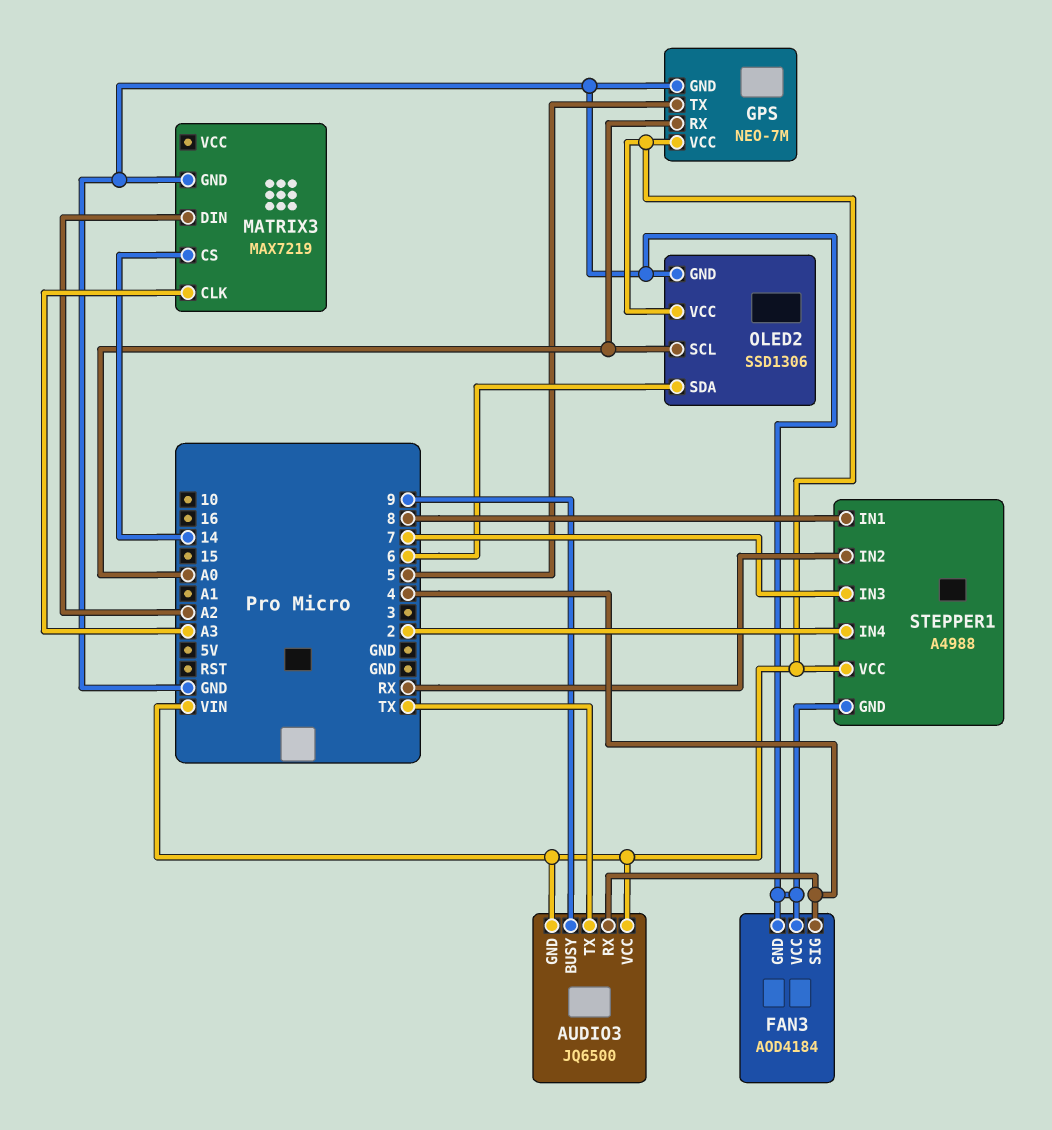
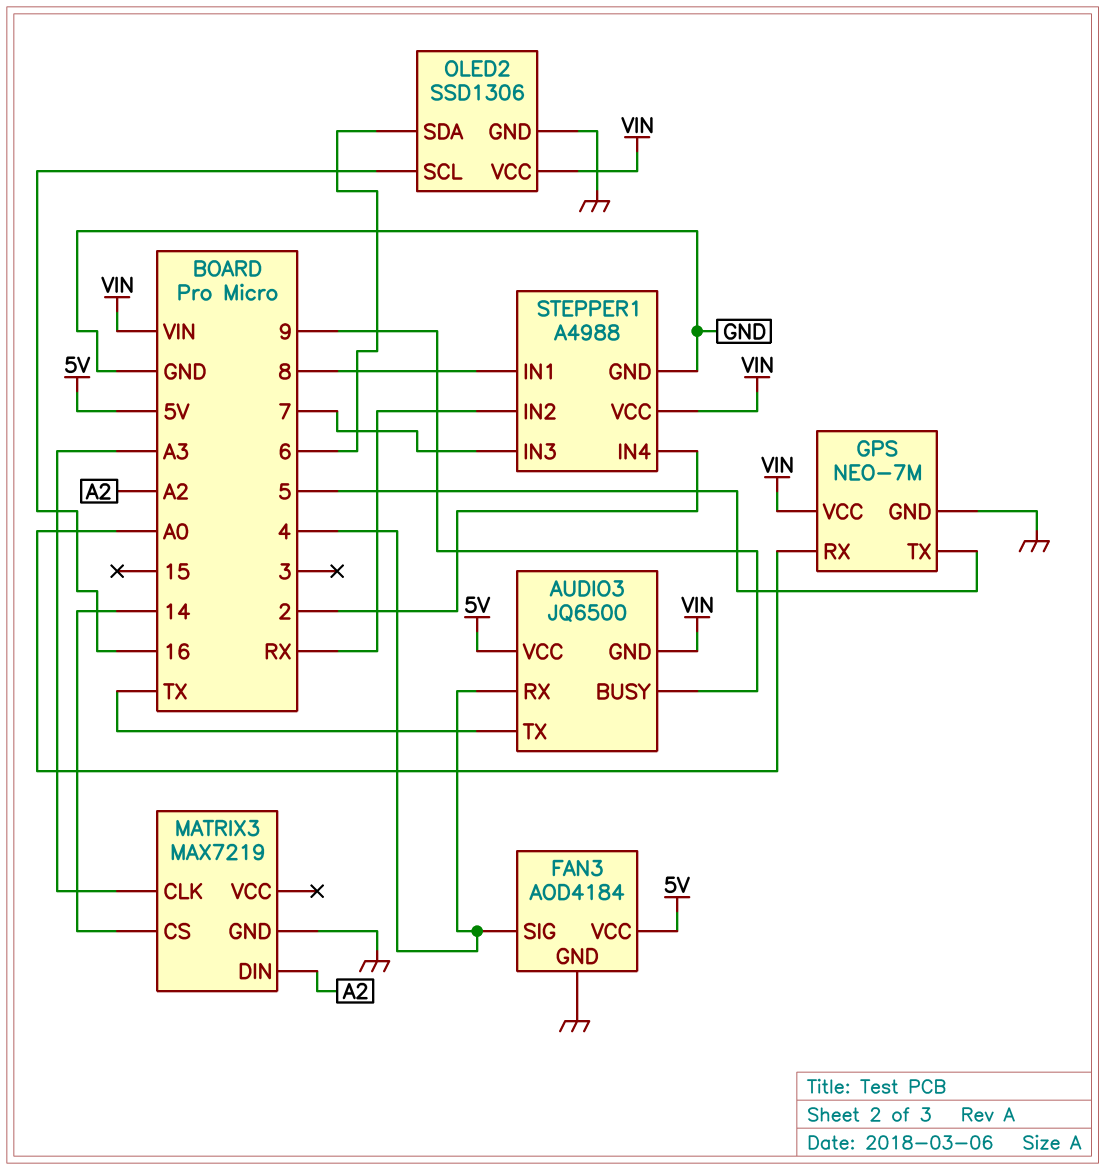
AUDIO3 pin VCC: VIN -> 5V
FAN3 pin VCC: GND -> 5V
OLED2 pin SCL: A0 -> 16

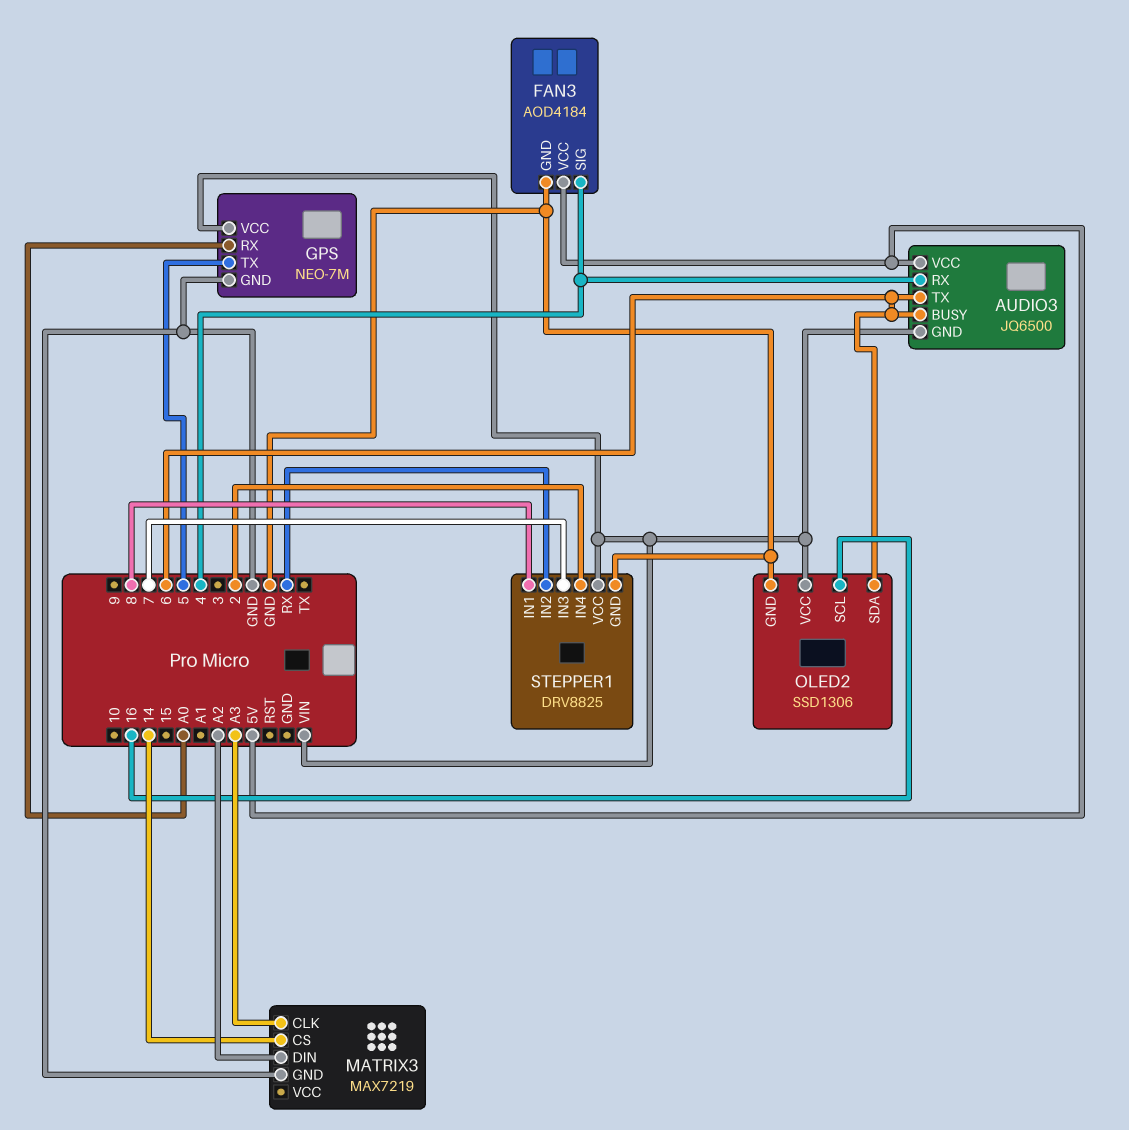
AUDIO3 pin BUSY: 9 -> 6
AUDIO3 pin TX: TX -> 6
STEPPER1: A4988 -> DRV8825

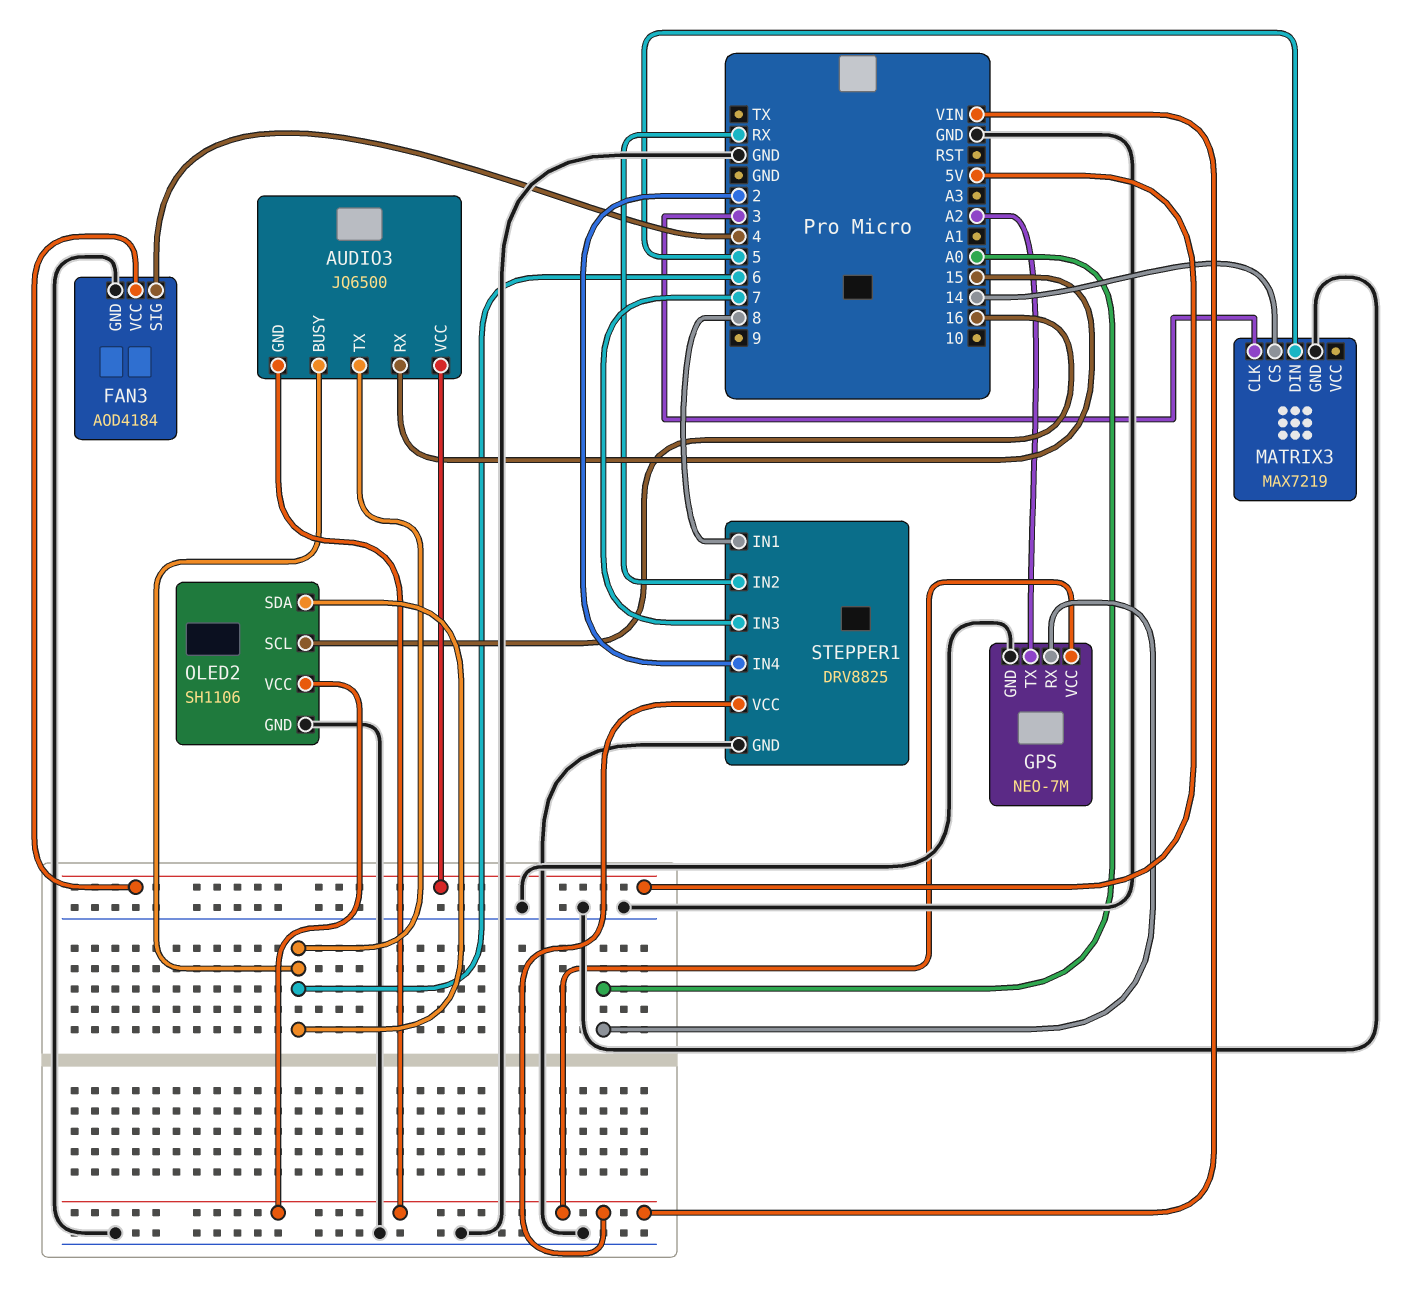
AUDIO3 pin RX: 4 -> 15
GPS pin TX: 5 -> A2
MATRIX3 pin CLK: A3 -> 3
MATRIX3 pin DIN: A2 -> 5
OLED2: SSD1306 -> SH1106

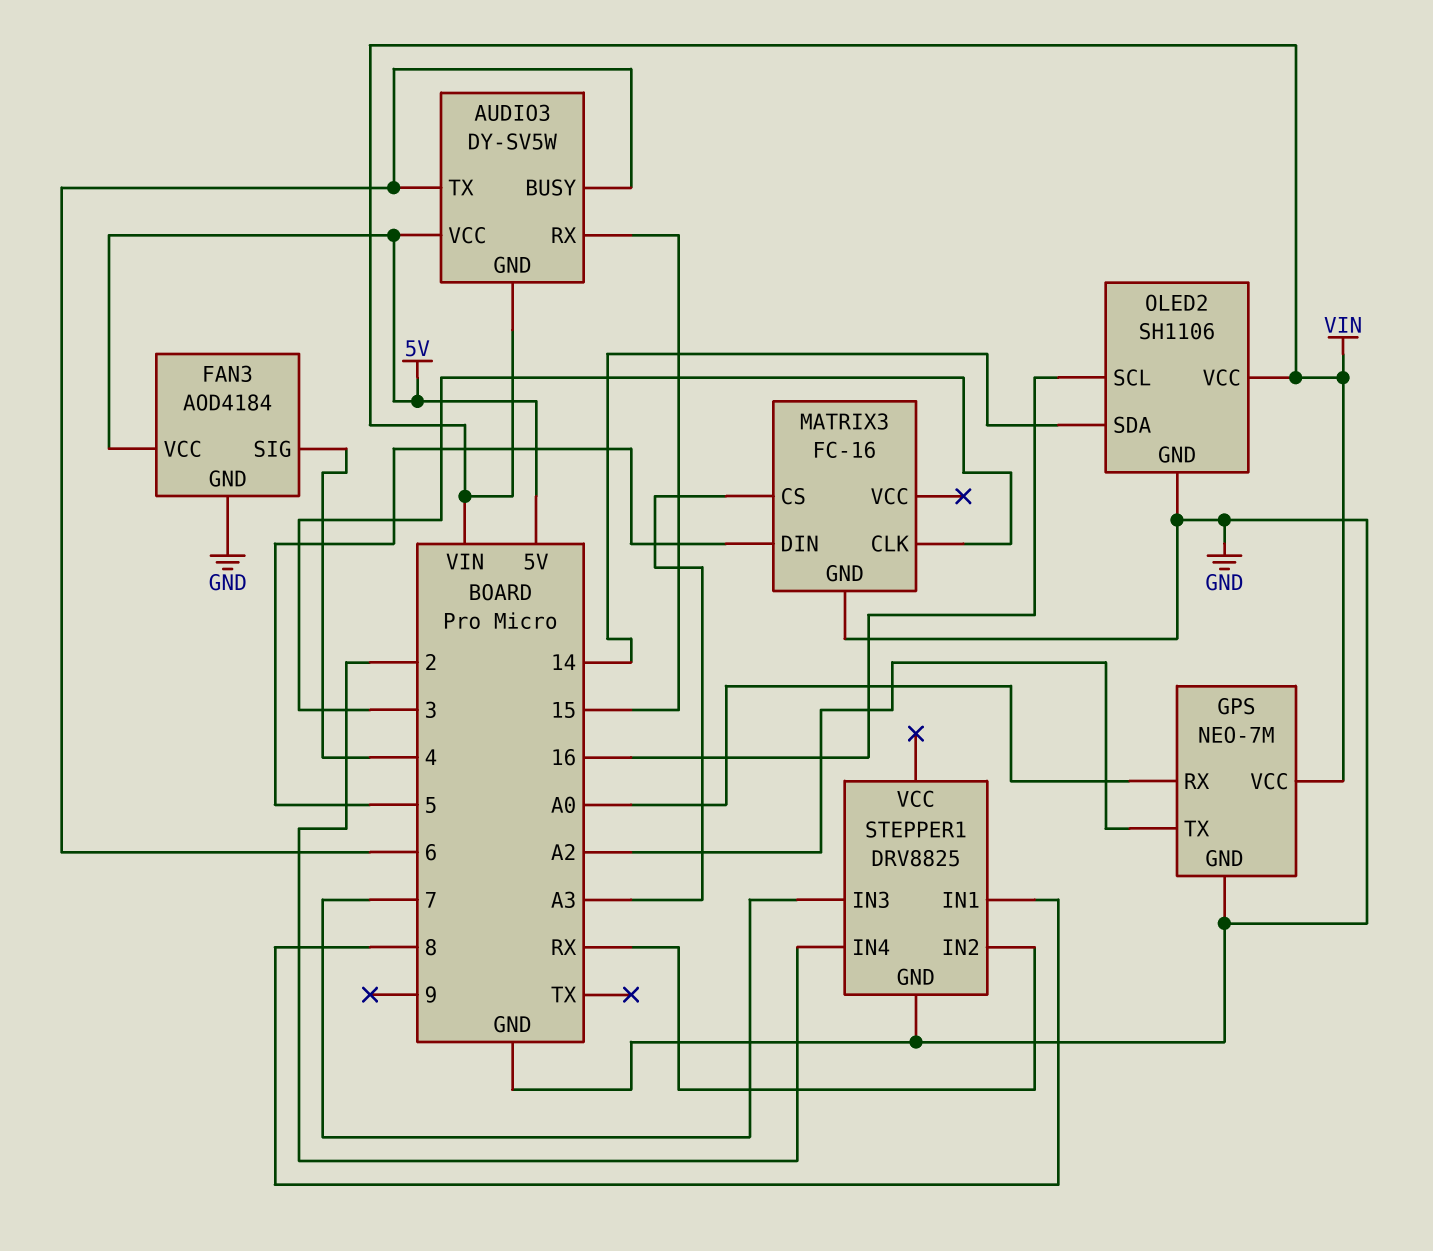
AUDIO3: JQ6500 -> DY-SV5W
MATRIX3: MAX7219 -> FC-16
MATRIX3 pin CS: 14 -> A3
OLED2 pin SDA: 6 -> 14
STEPPER1 pin VCC: VIN -> none

